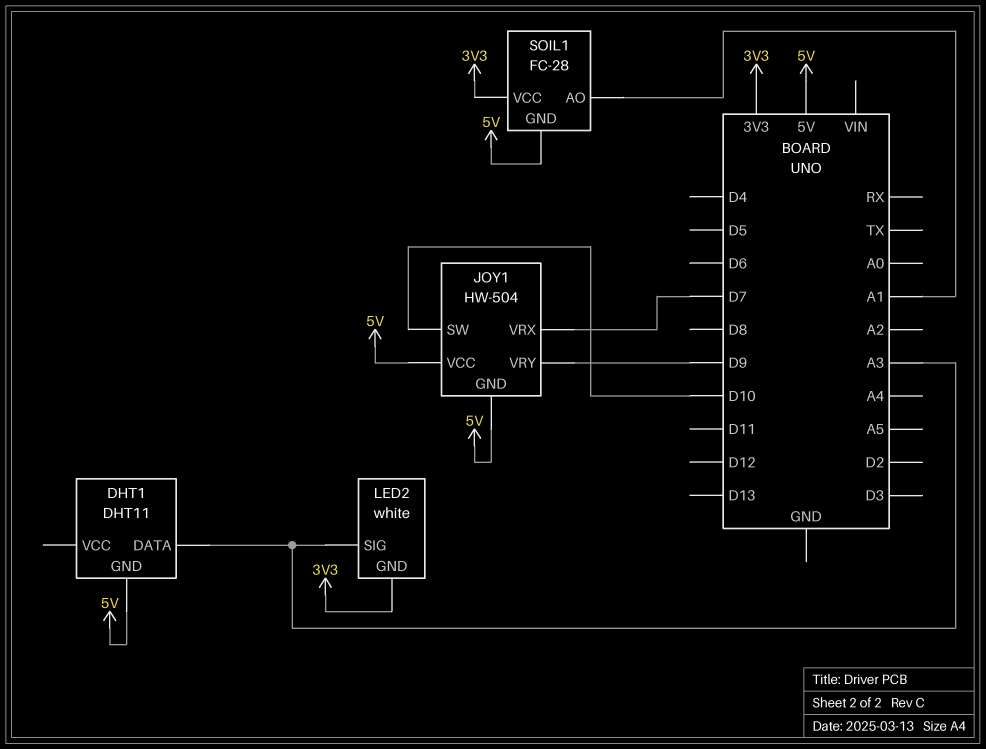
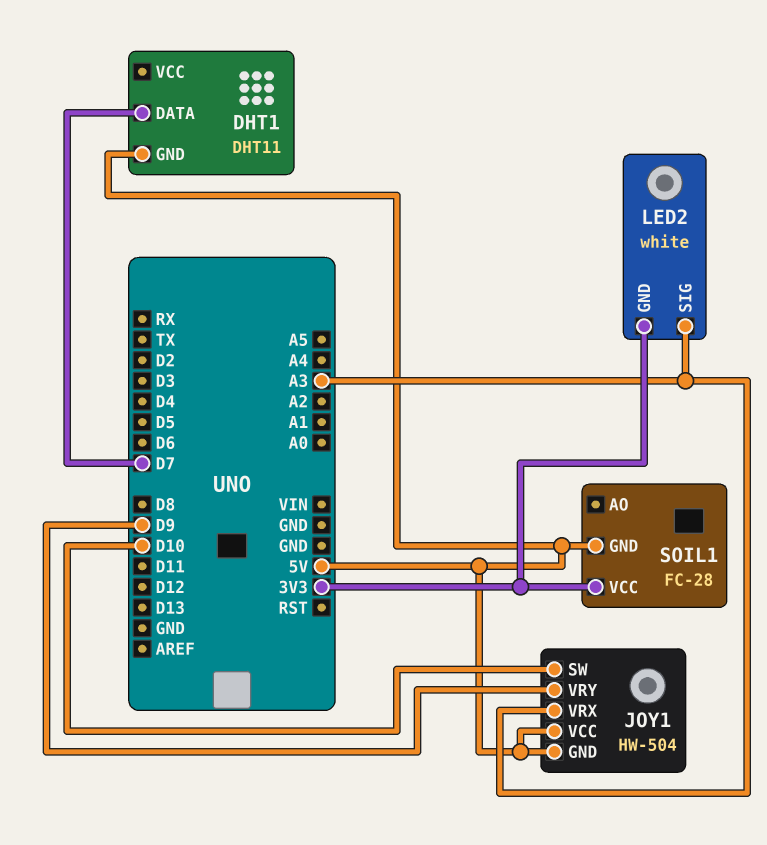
DHT1 pin DATA: A3 -> D7
JOY1 pin VRX: D7 -> A3
SOIL1 pin AO: A1 -> none

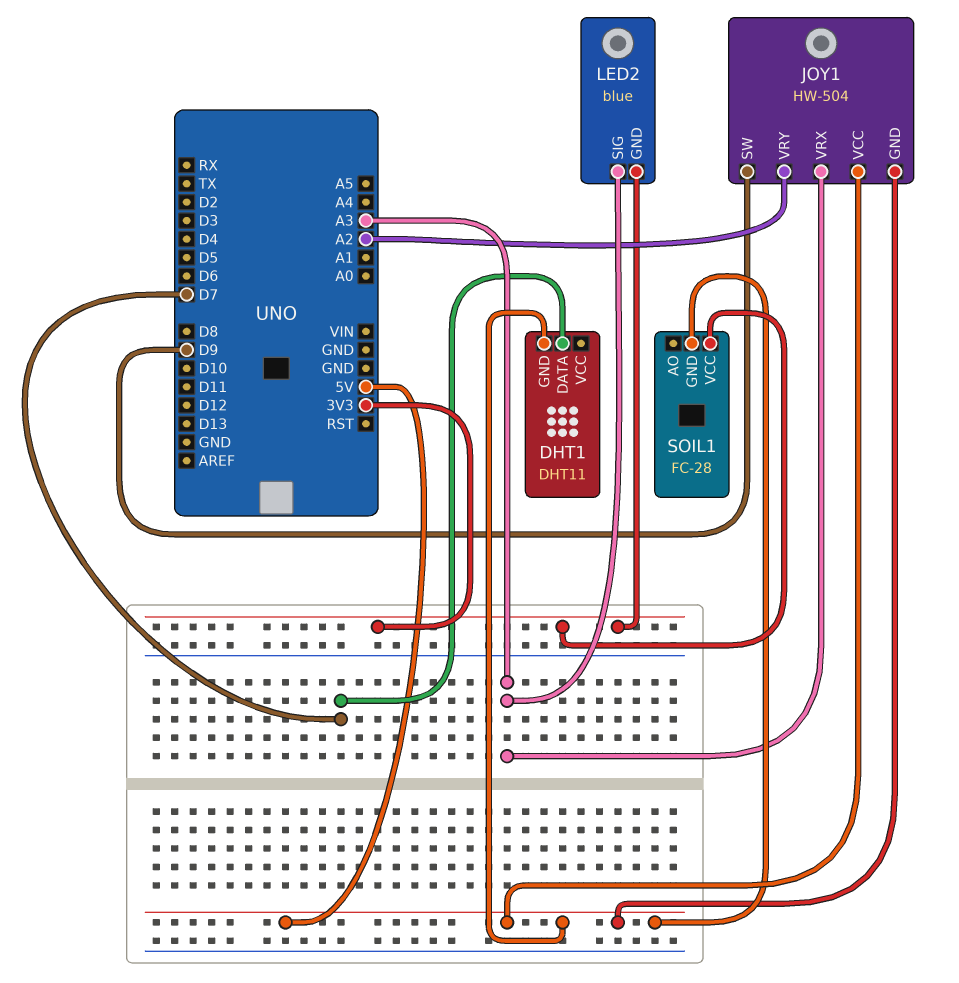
JOY1 pin SW: D10 -> D9
JOY1 pin VRY: D9 -> A2
LED2: white -> blue

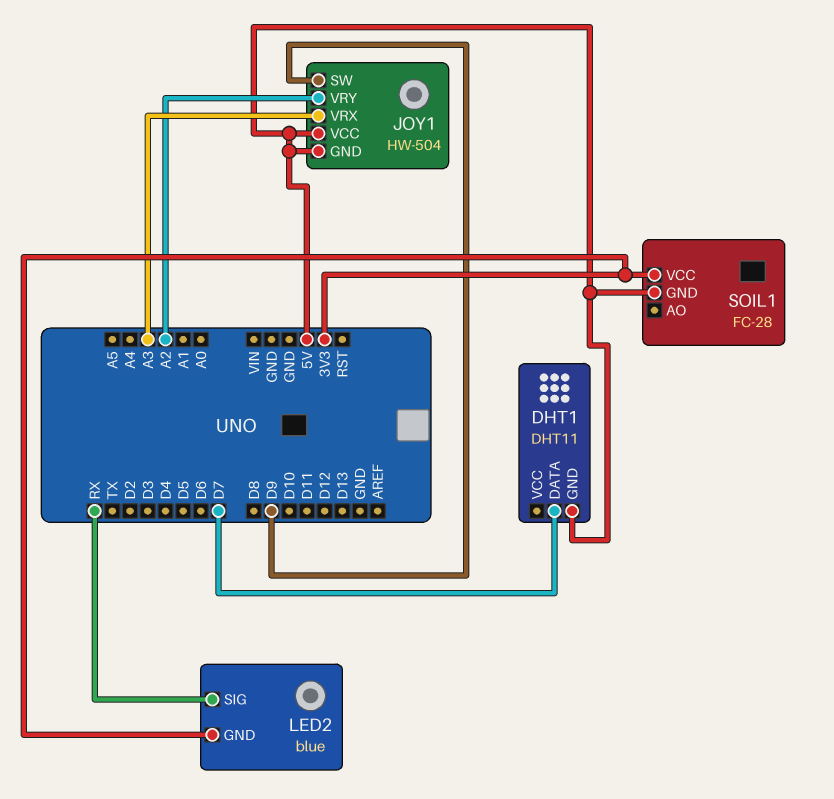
LED2 pin SIG: A3 -> RX

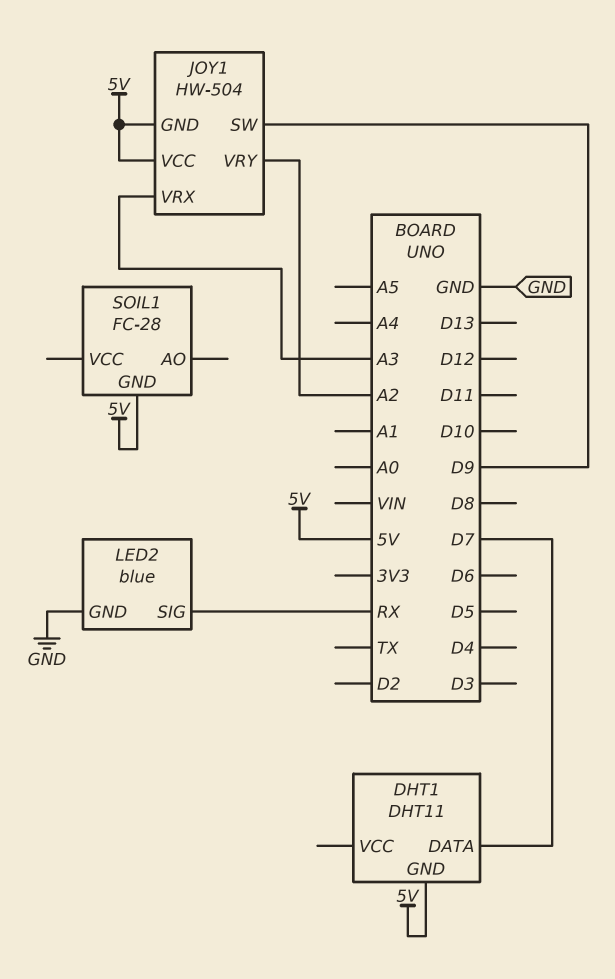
LED2 pin GND: 3V3 -> GND
SOIL1 pin VCC: 3V3 -> none

